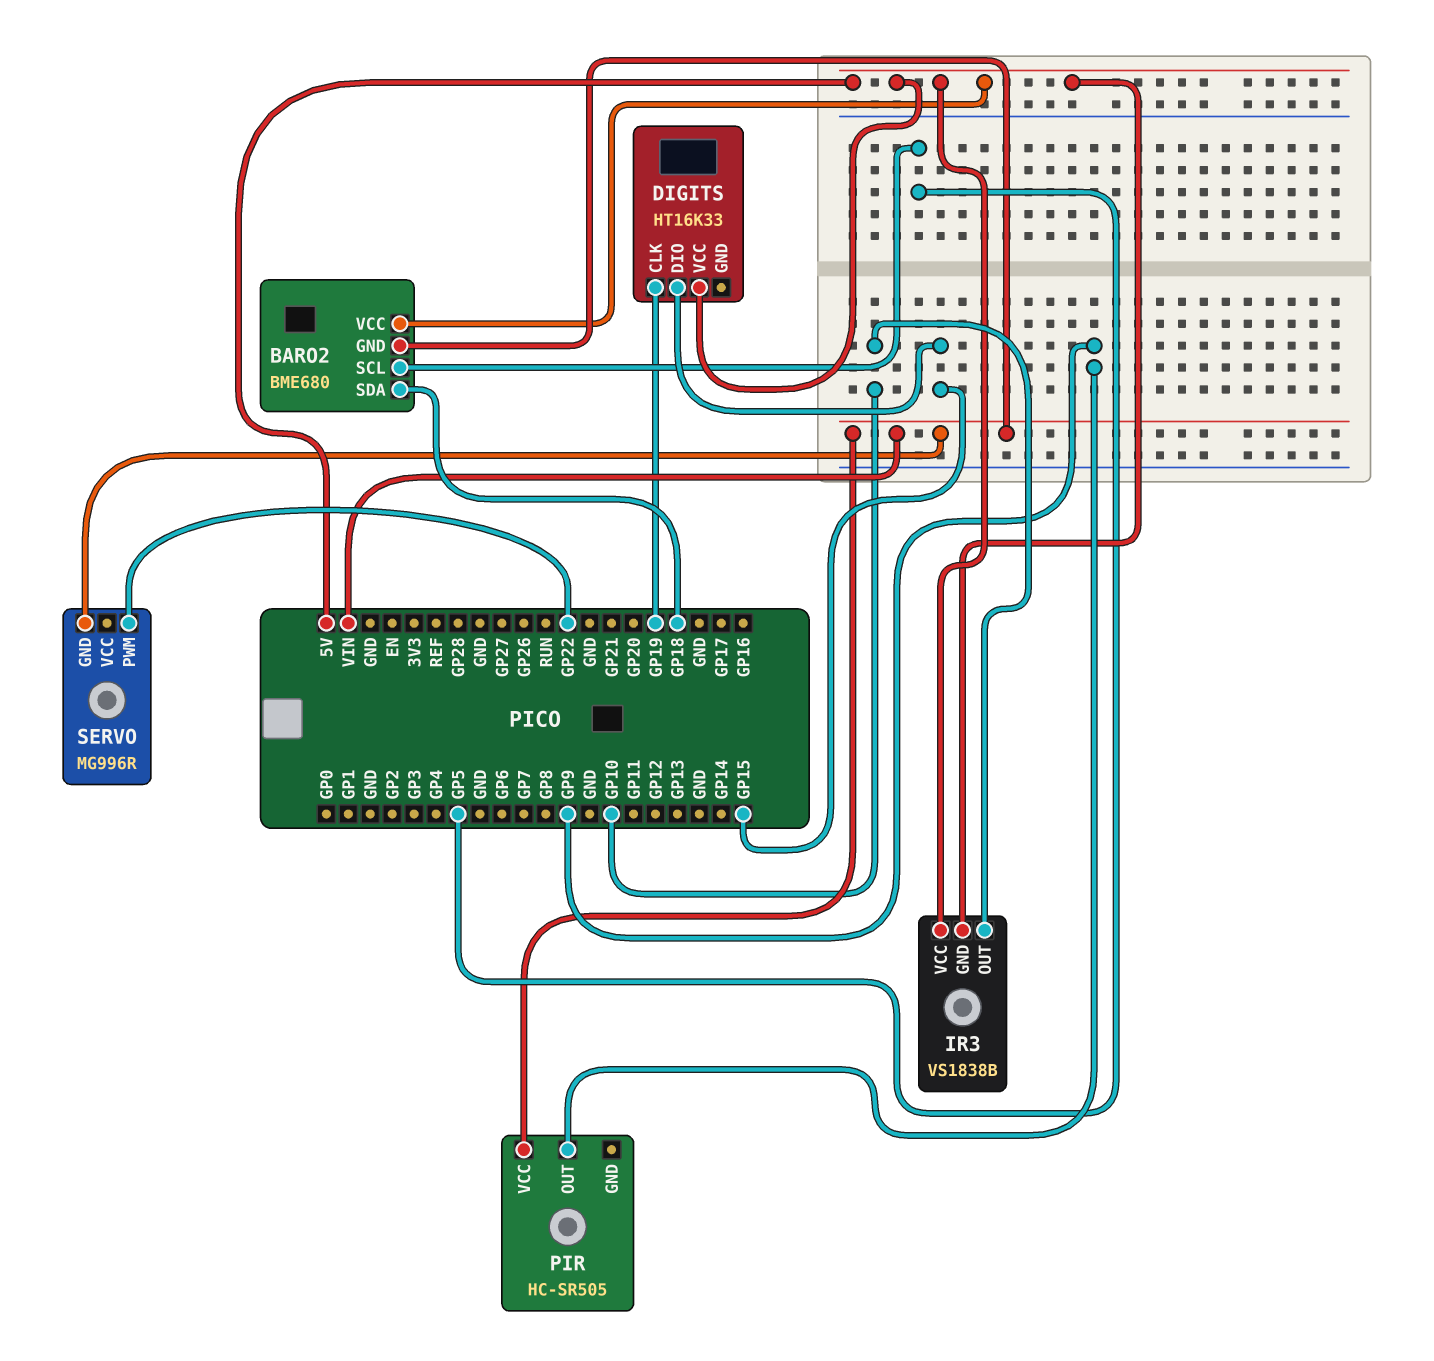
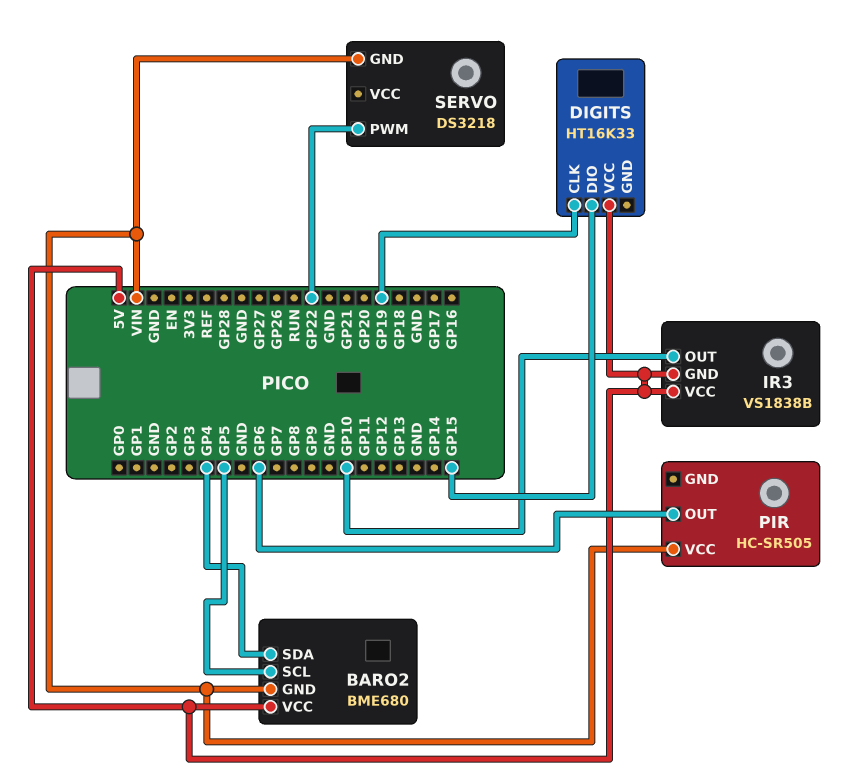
BARO2 pin SDA: GP18 -> GP4
PIR pin OUT: GP9 -> GP6
SERVO: MG996R -> DS3218

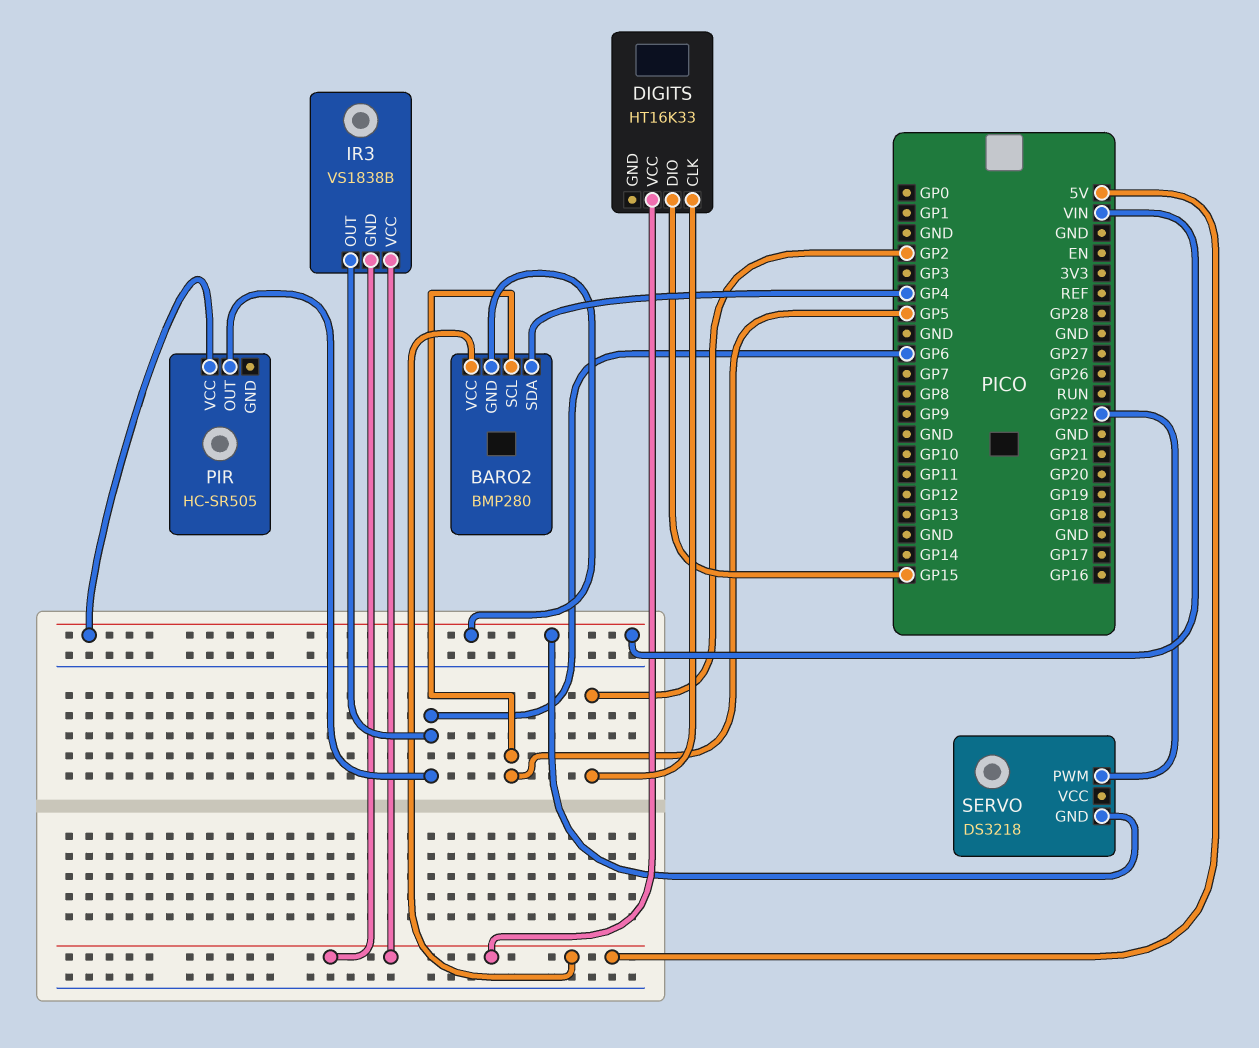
BARO2: BME680 -> BMP280
DIGITS pin CLK: GP19 -> GP2
IR3 pin OUT: GP10 -> GP6

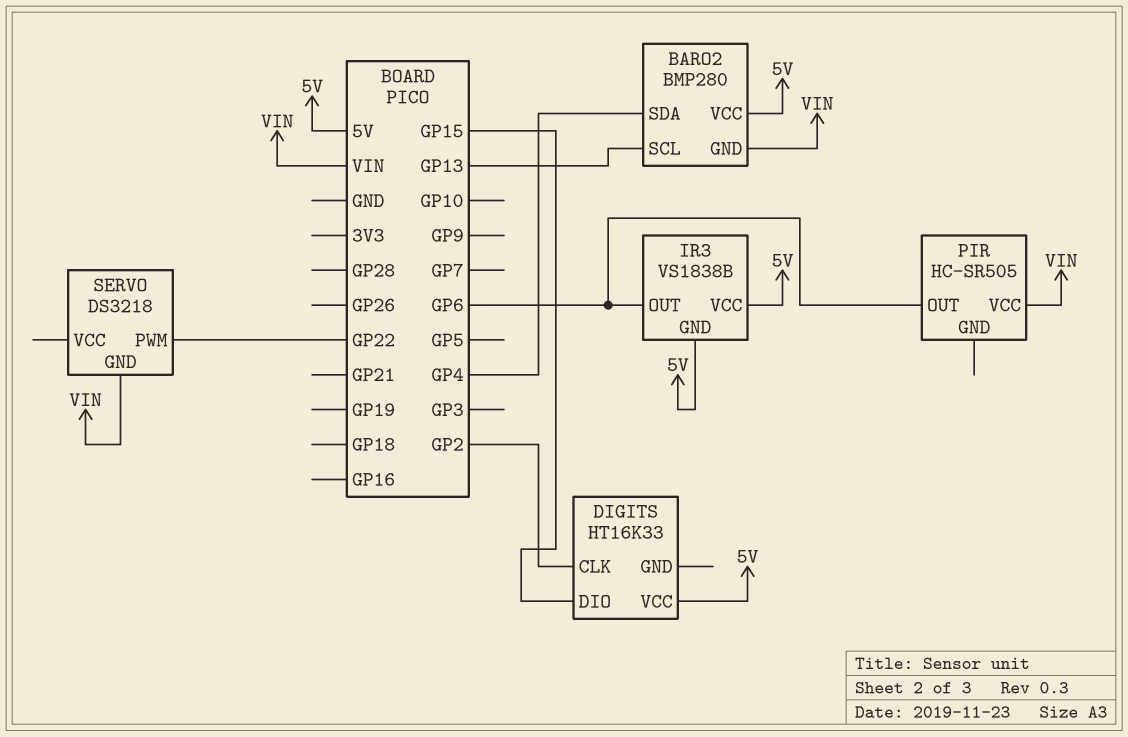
BARO2 pin SCL: GP5 -> GP13

